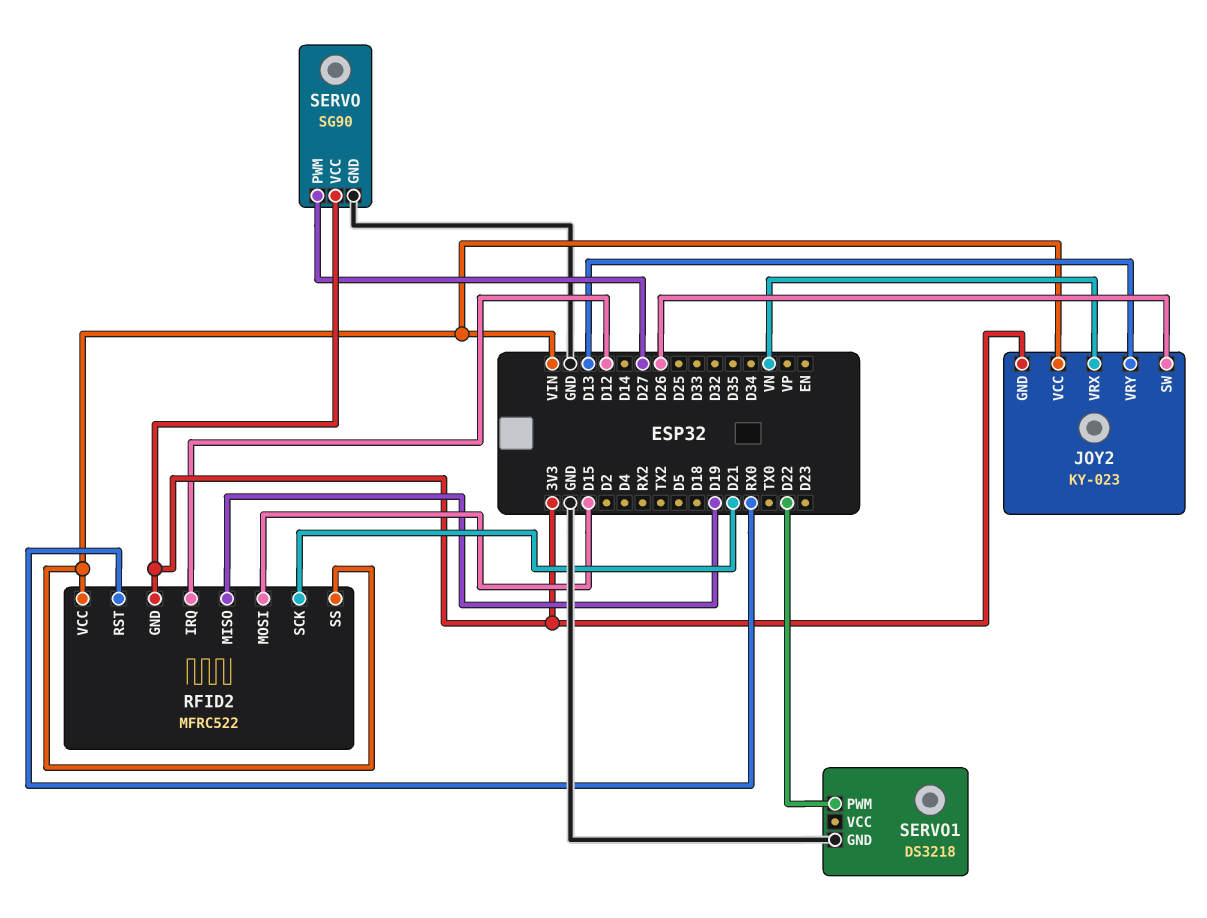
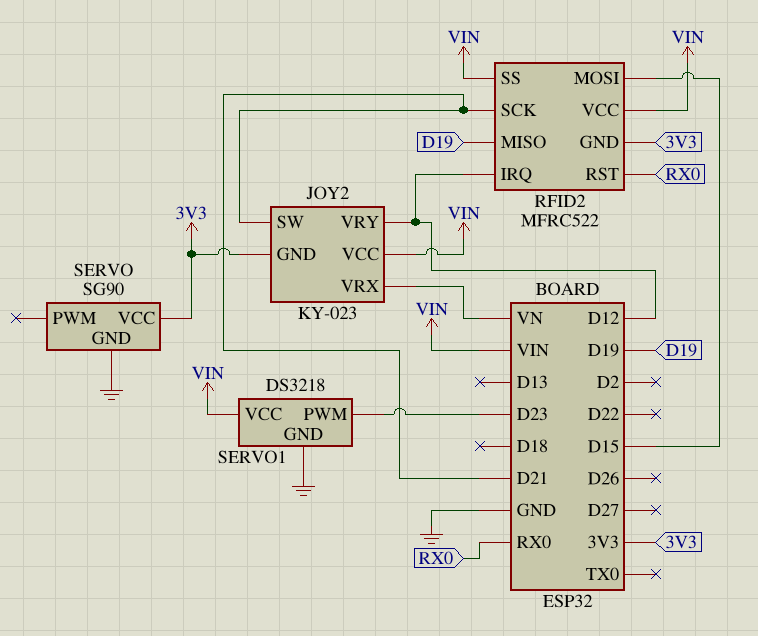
JOY2 pin SW: D26 -> D21
JOY2 pin VRY: D13 -> D12
SERVO pin PWM: D27 -> none
SERVO1 pin PWM: D22 -> D23
SERVO1 pin VCC: none -> VIN

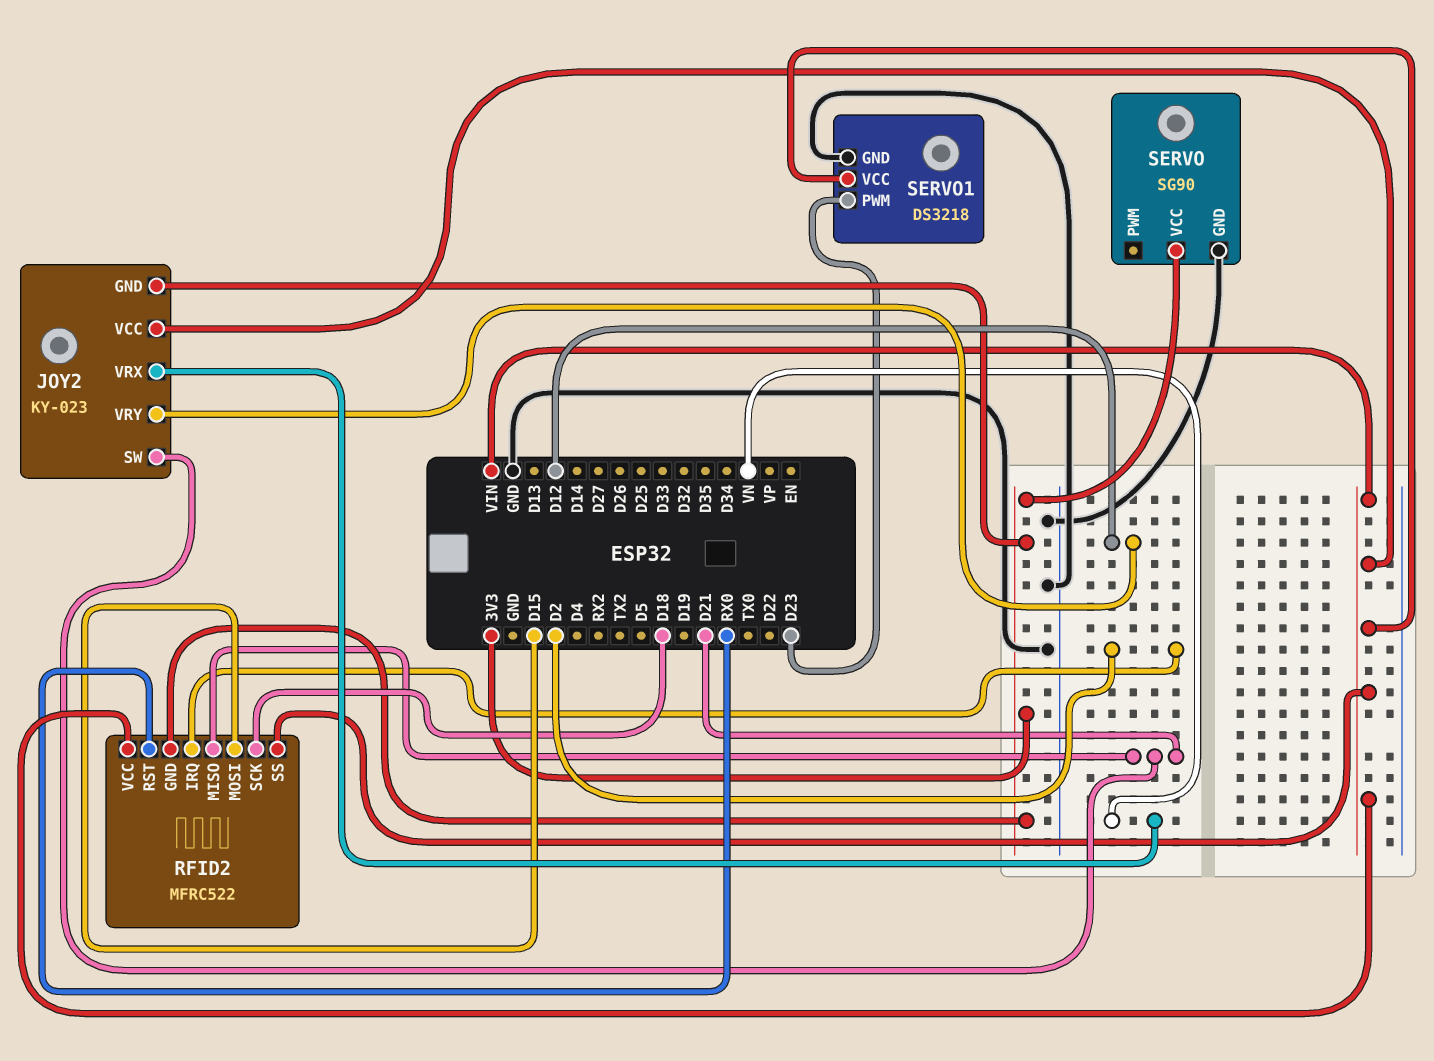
RFID2 pin IRQ: D12 -> D2
RFID2 pin MISO: D19 -> D21
RFID2 pin SCK: D21 -> D18

